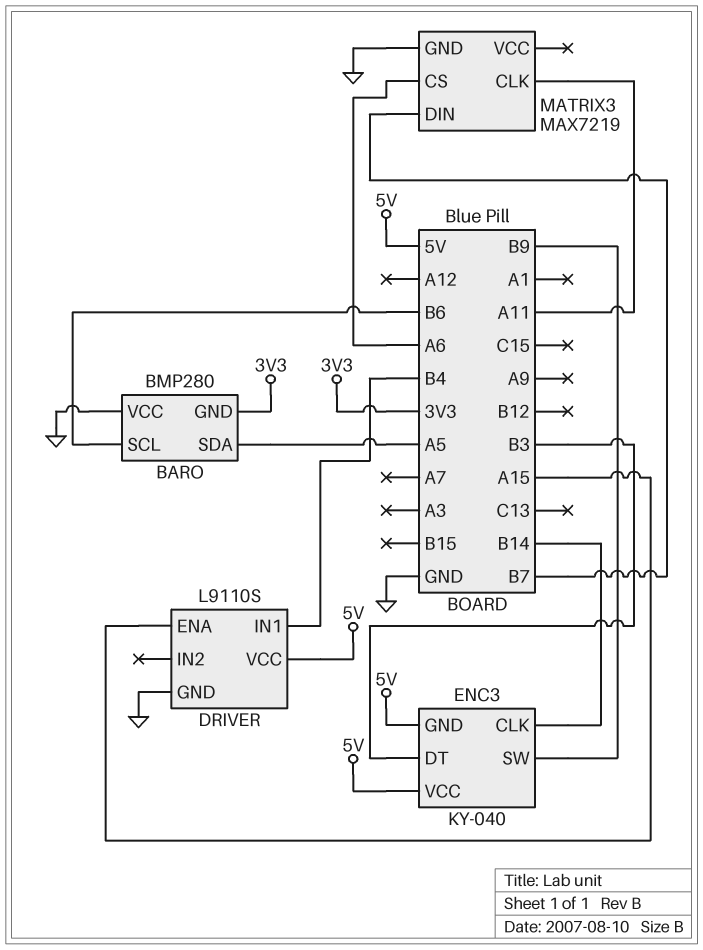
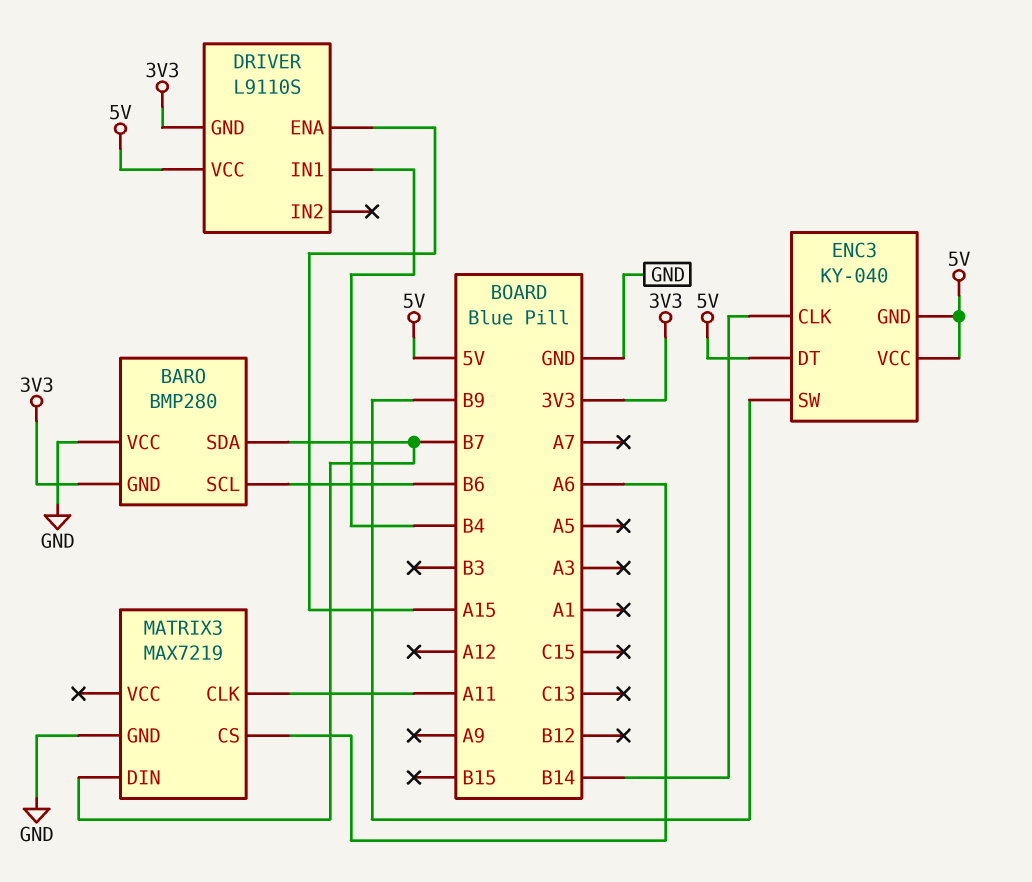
BARO pin SDA: A5 -> B7
DRIVER pin GND: GND -> 3V3
ENC3 pin DT: B3 -> 5V

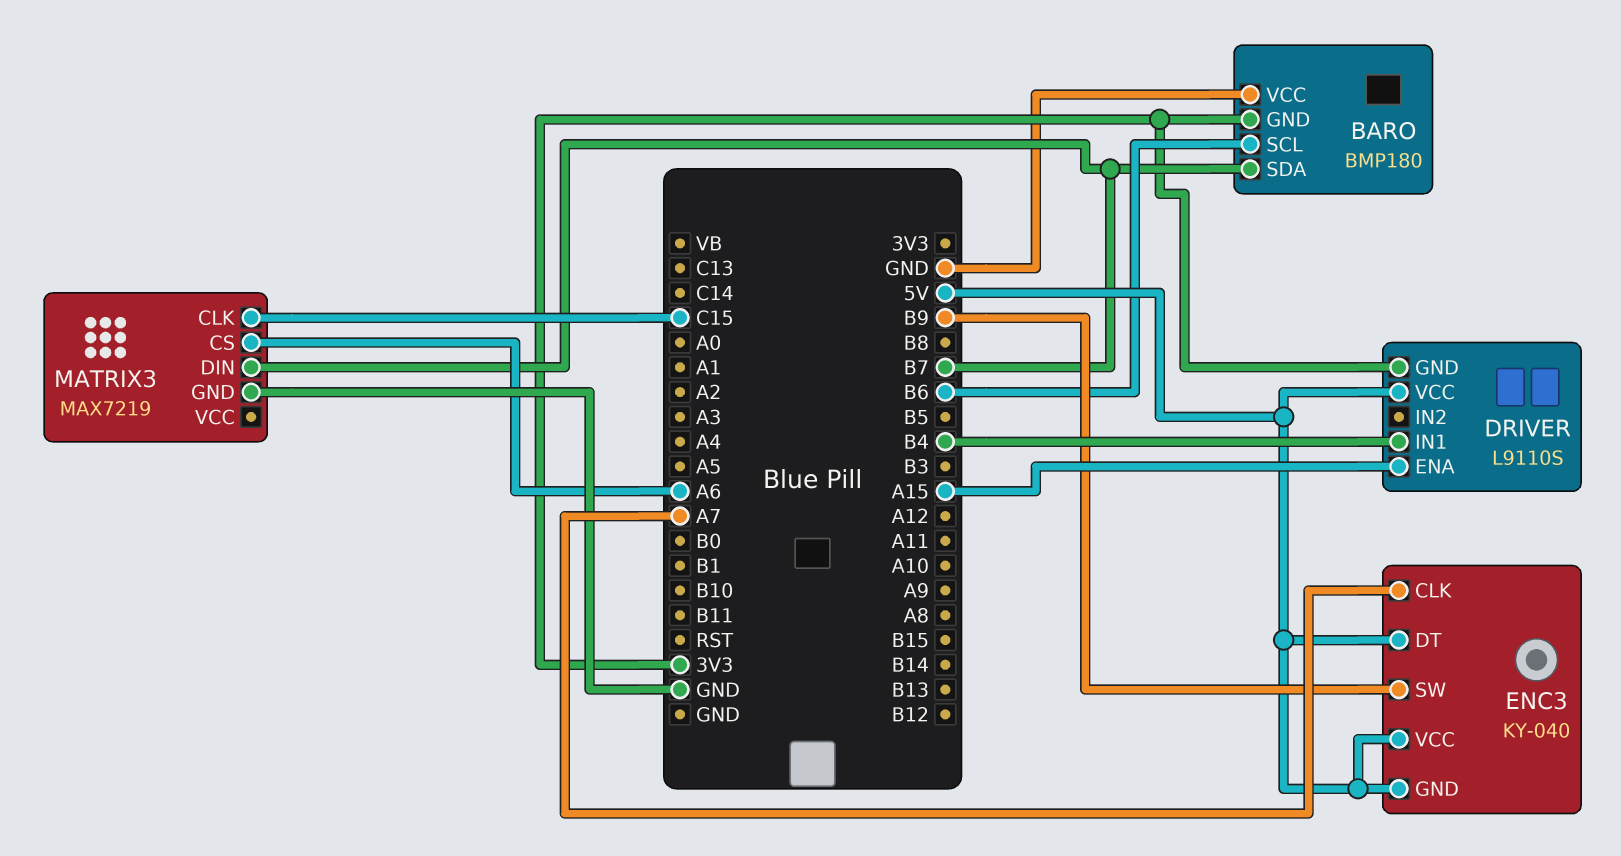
BARO: BMP280 -> BMP180
ENC3 pin CLK: B14 -> A7
MATRIX3 pin CLK: A11 -> C15

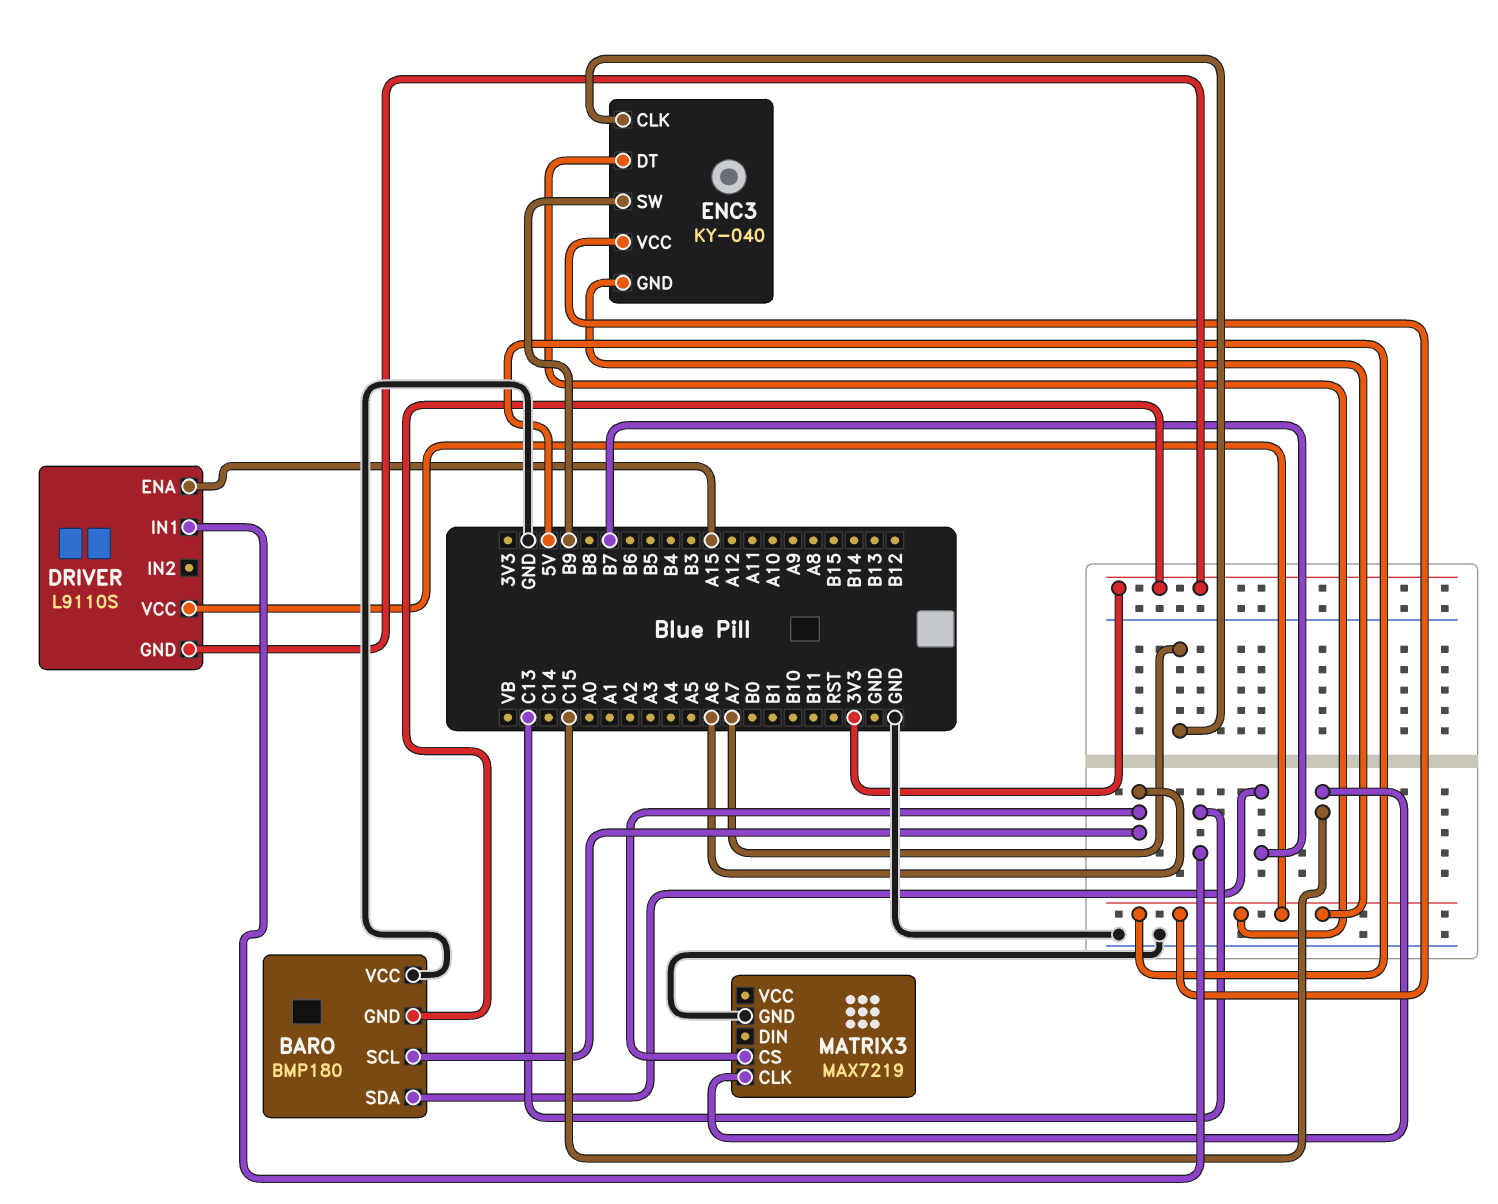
BARO pin SCL: B6 -> A6
DRIVER pin IN1: B4 -> C13
MATRIX3 pin DIN: B7 -> none

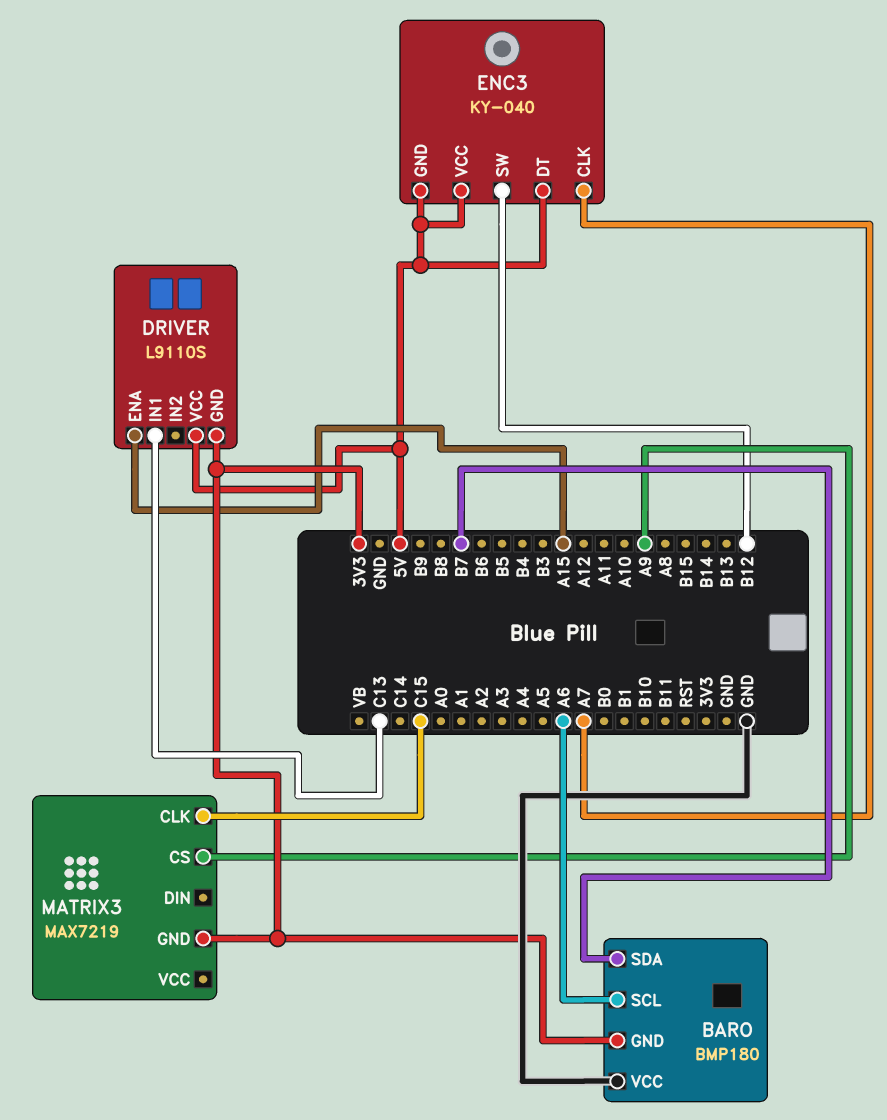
ENC3 pin SW: B9 -> B12
MATRIX3 pin CS: A6 -> A9
MATRIX3 pin GND: GND -> 3V3

